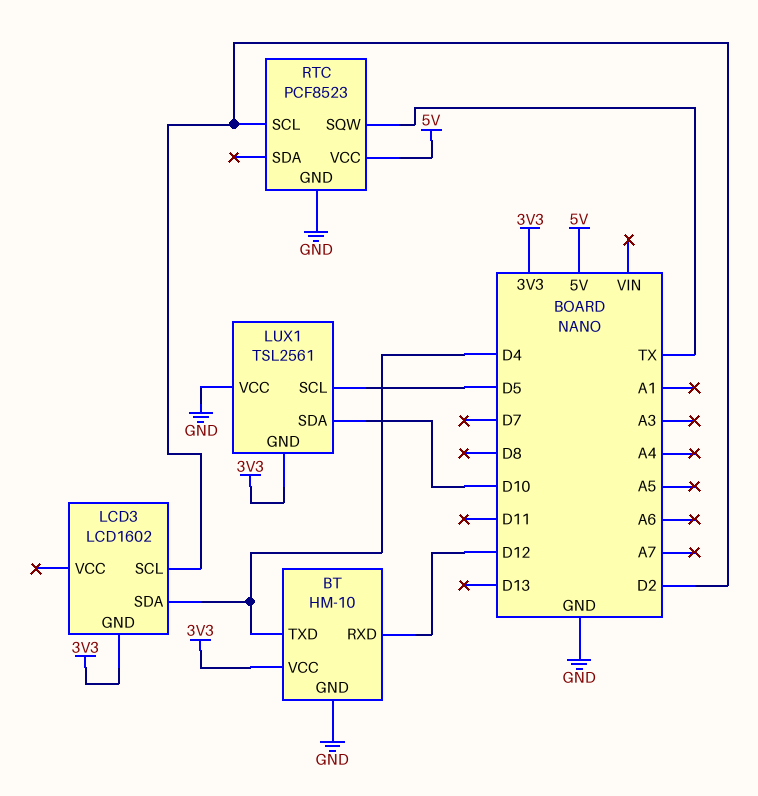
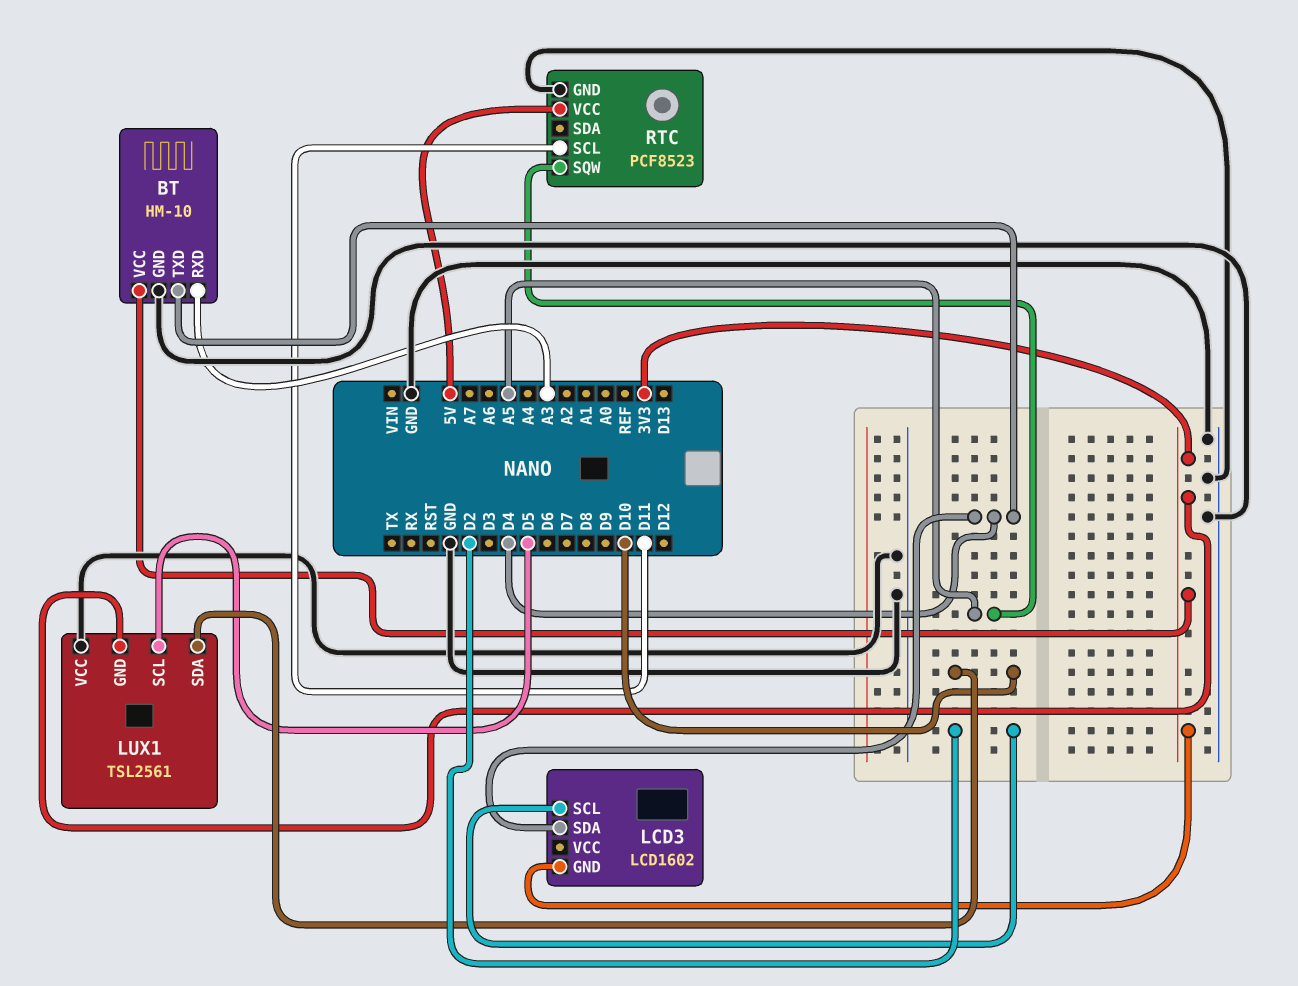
BT pin RXD: D12 -> A3
RTC pin SCL: D2 -> D11
RTC pin SQW: TX -> A5

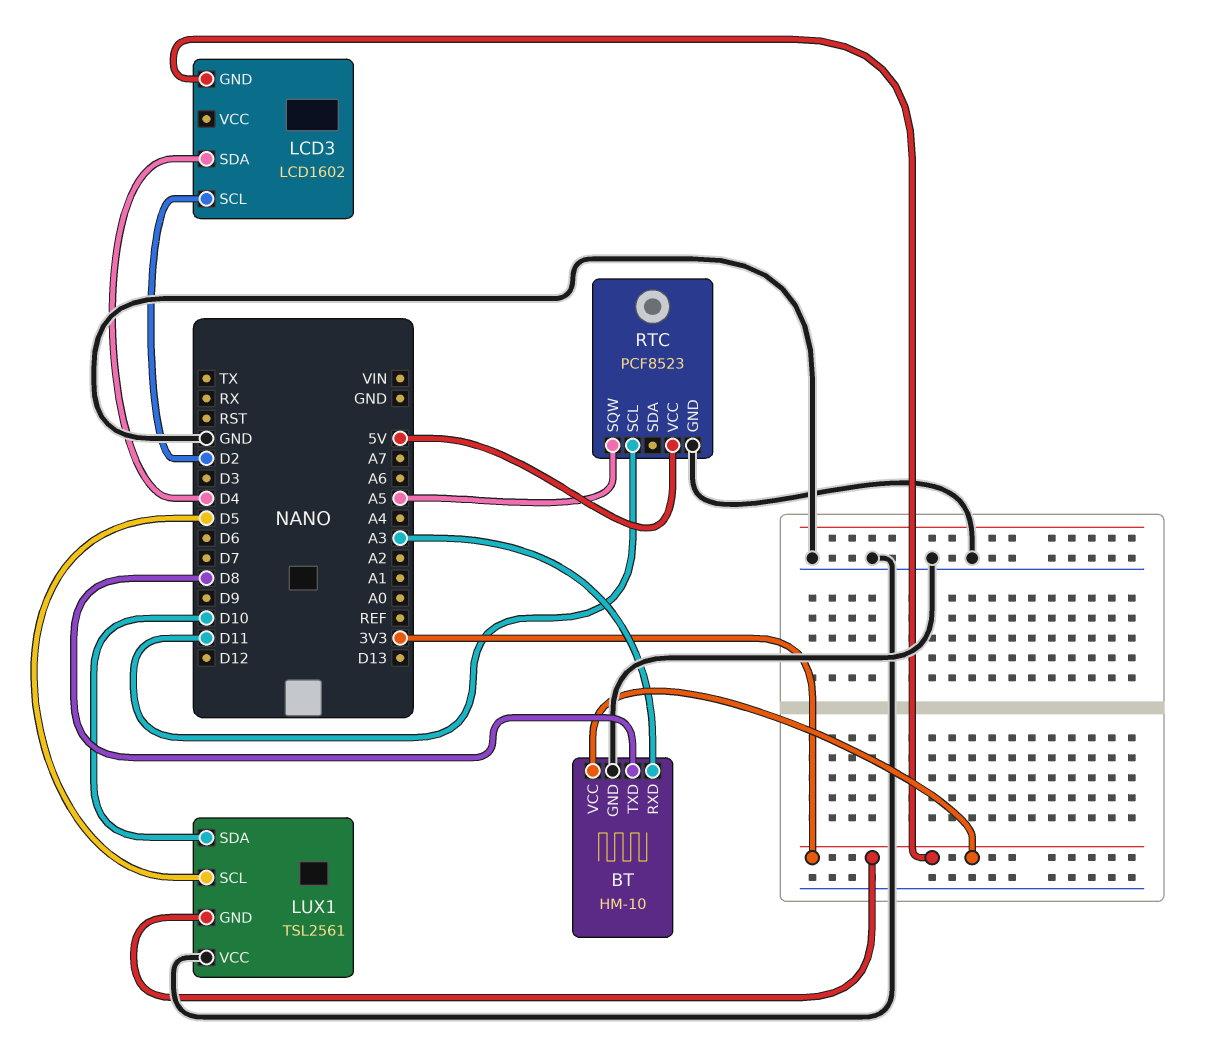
BT pin TXD: D4 -> D8

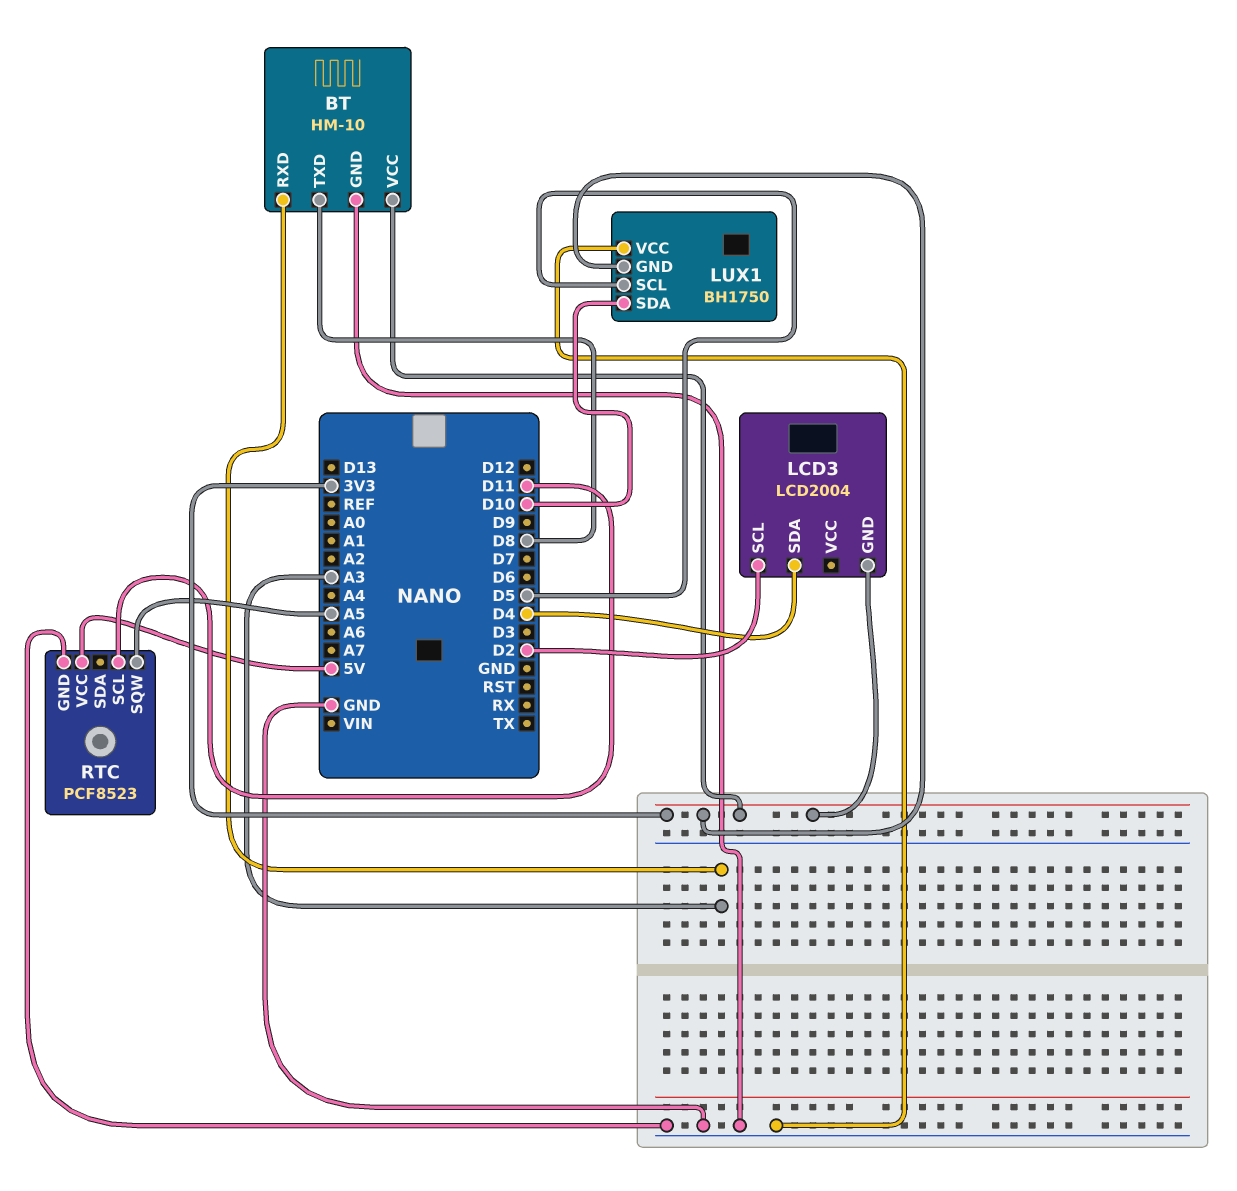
LCD3: LCD1602 -> LCD2004
LUX1: TSL2561 -> BH1750

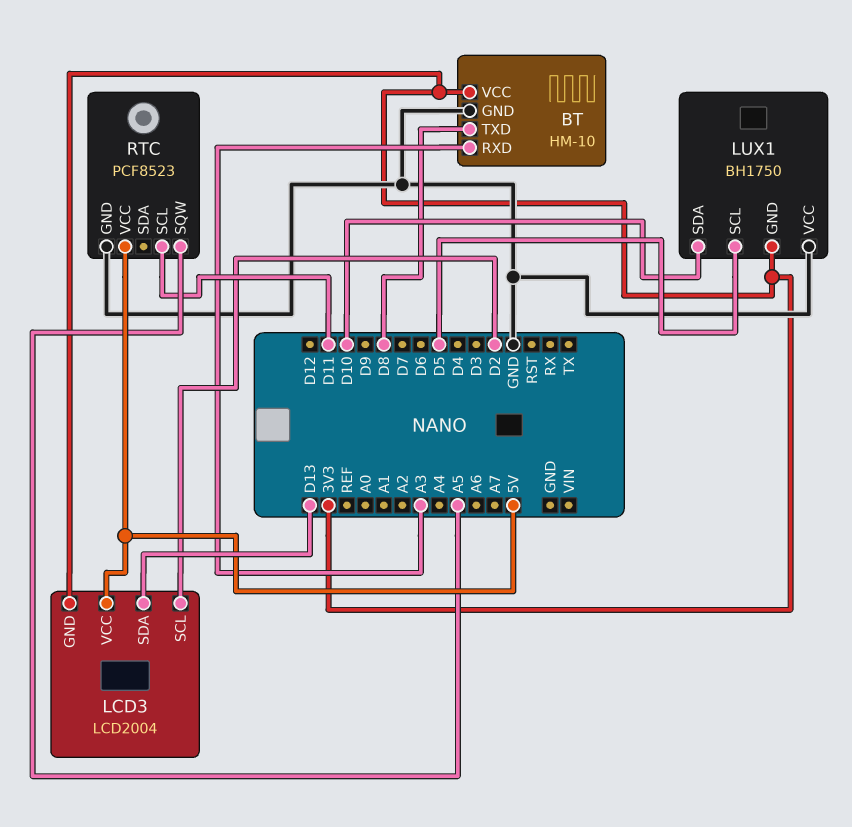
LCD3 pin SDA: D4 -> D13
LCD3 pin VCC: none -> 5V

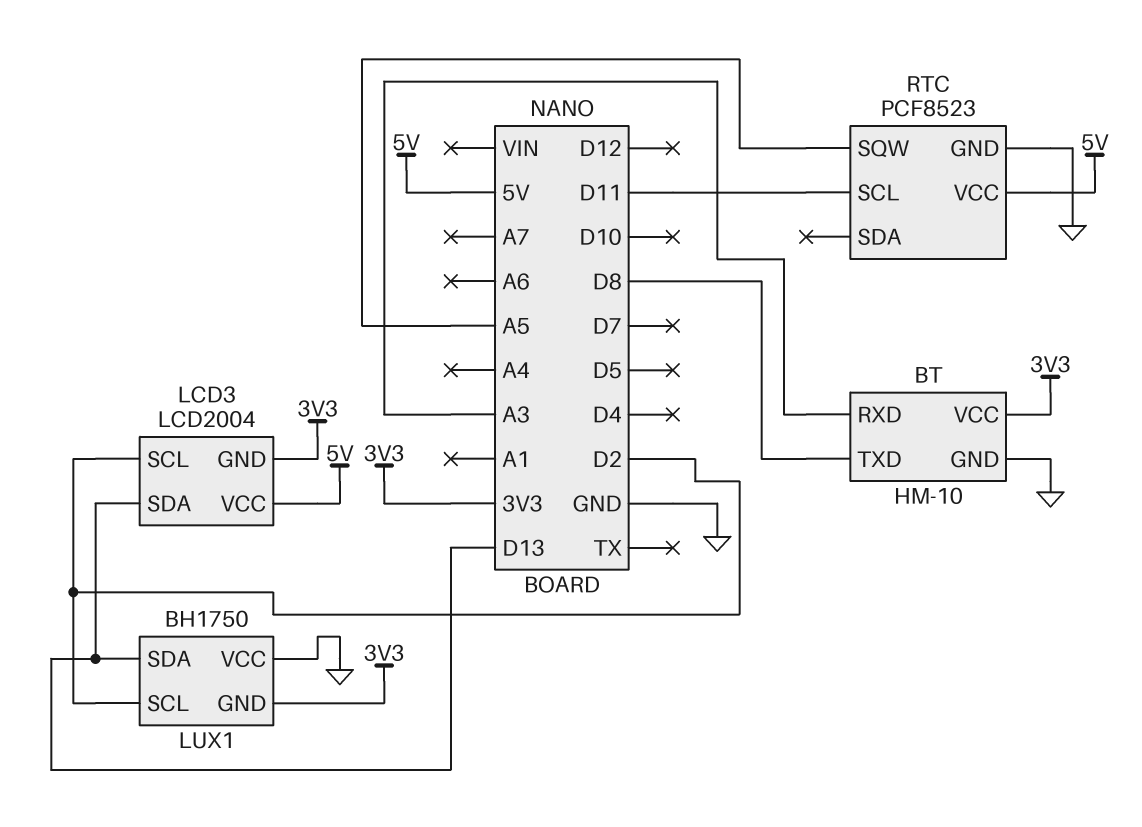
LUX1 pin SCL: D5 -> D2
LUX1 pin SDA: D10 -> D13

